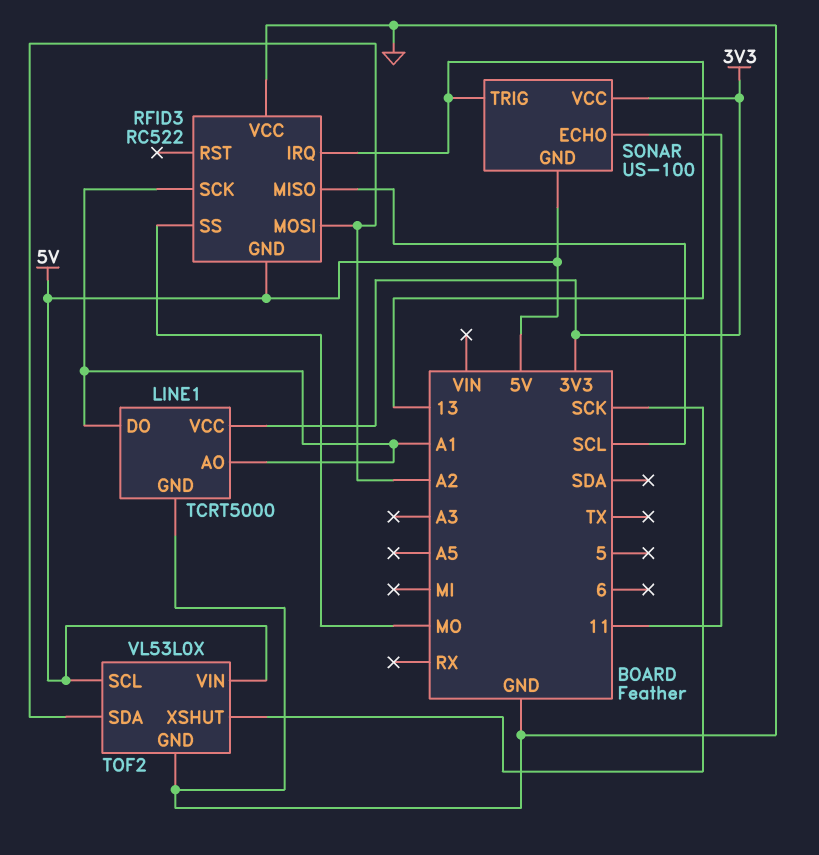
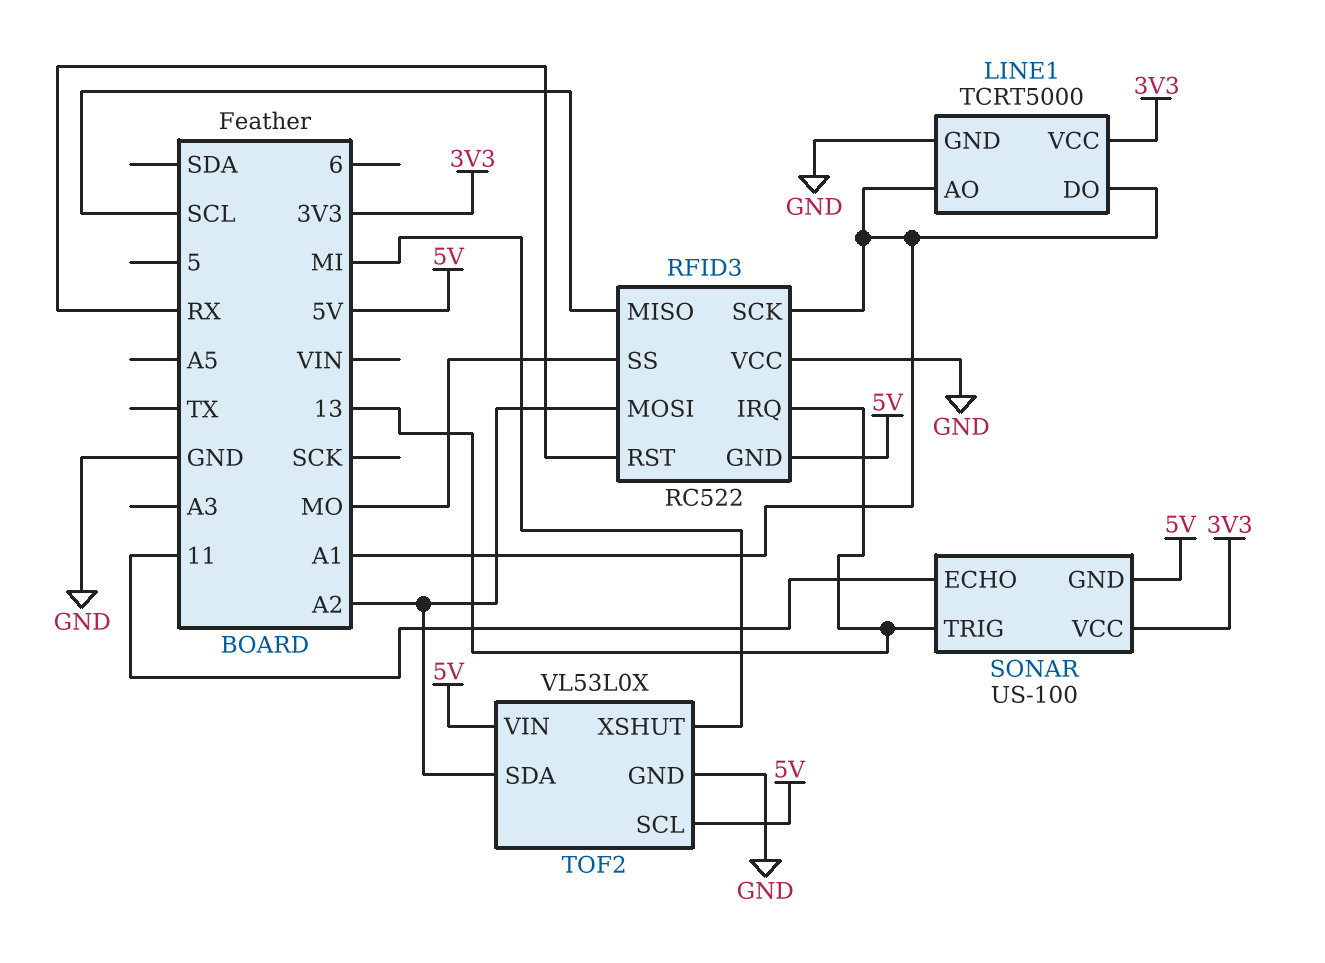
RFID3 pin RST: none -> RX
TOF2 pin XSHUT: SCK -> MI

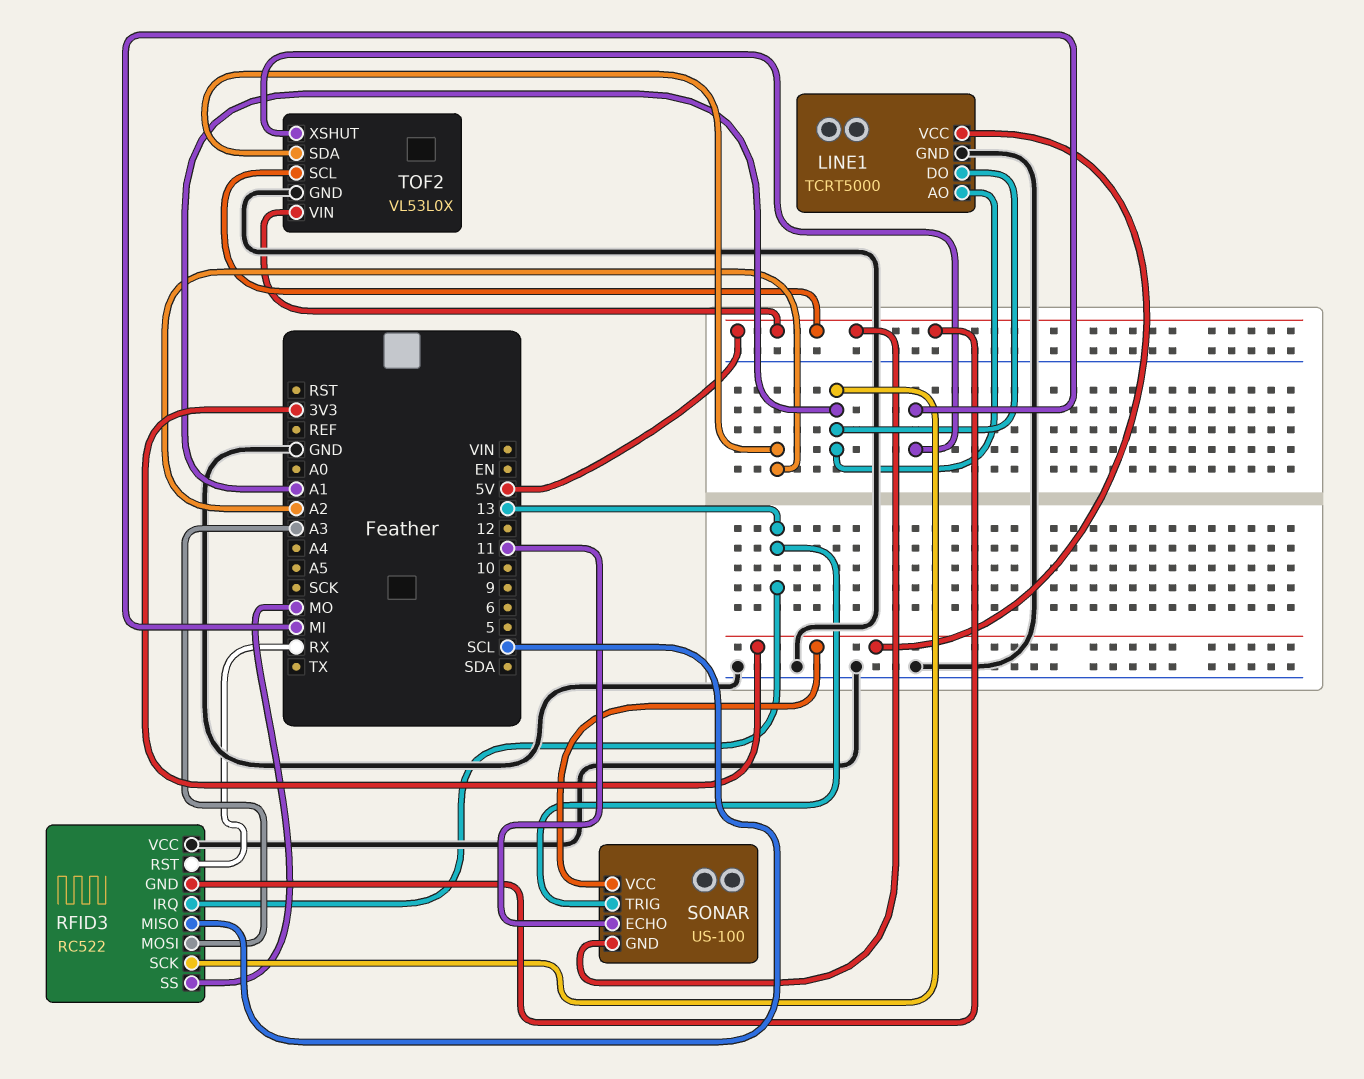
RFID3 pin MOSI: A2 -> A3

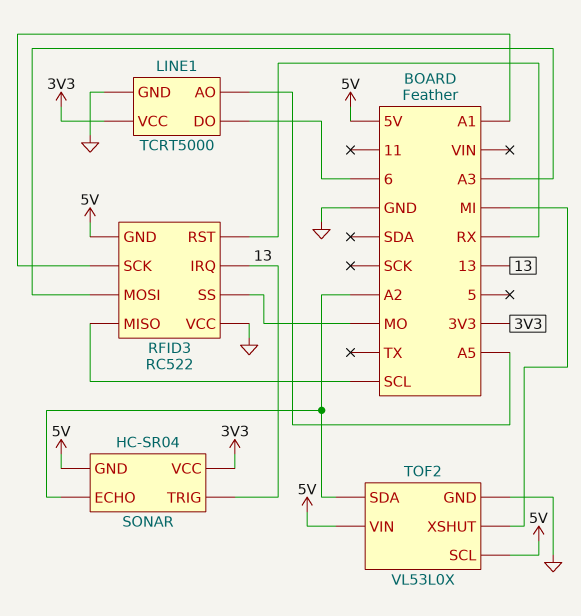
LINE1 pin AO: A1 -> A5
LINE1 pin DO: A1 -> 6
SONAR: US-100 -> HC-SR04
SONAR pin ECHO: 11 -> A2

